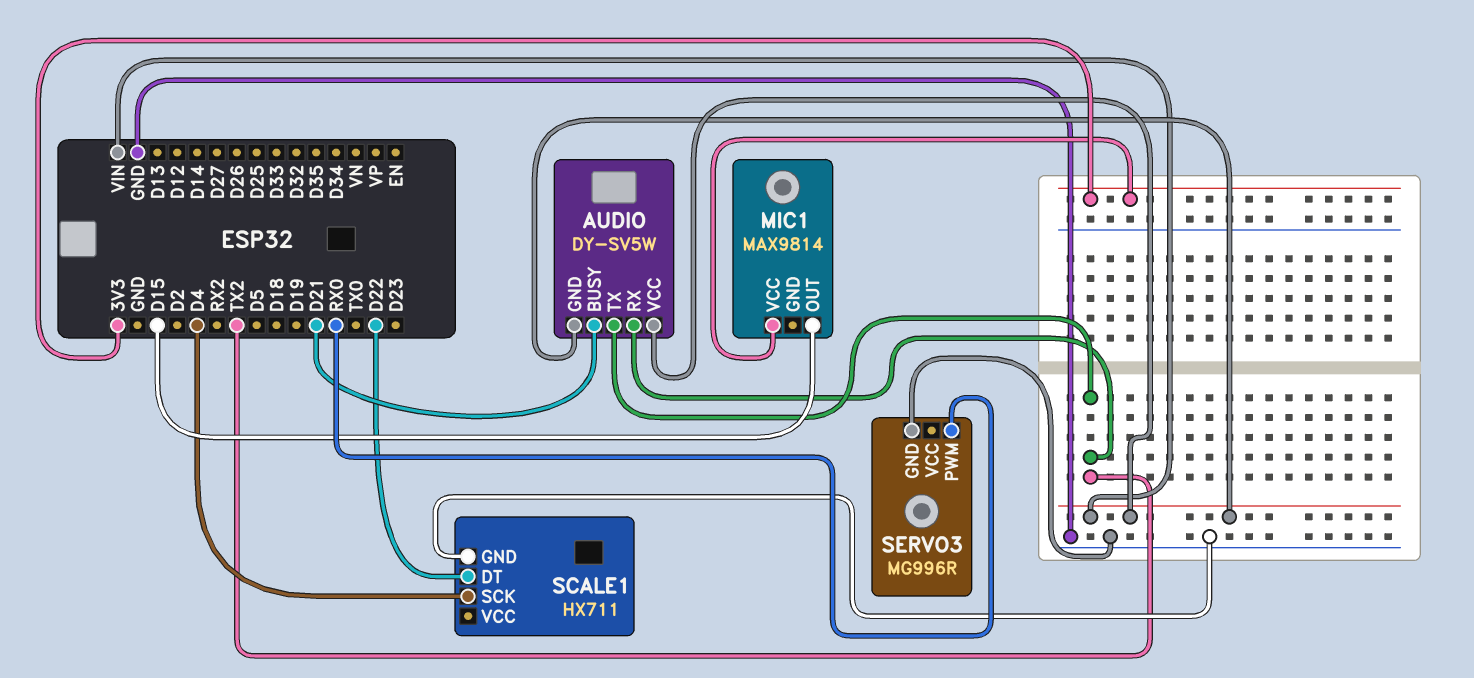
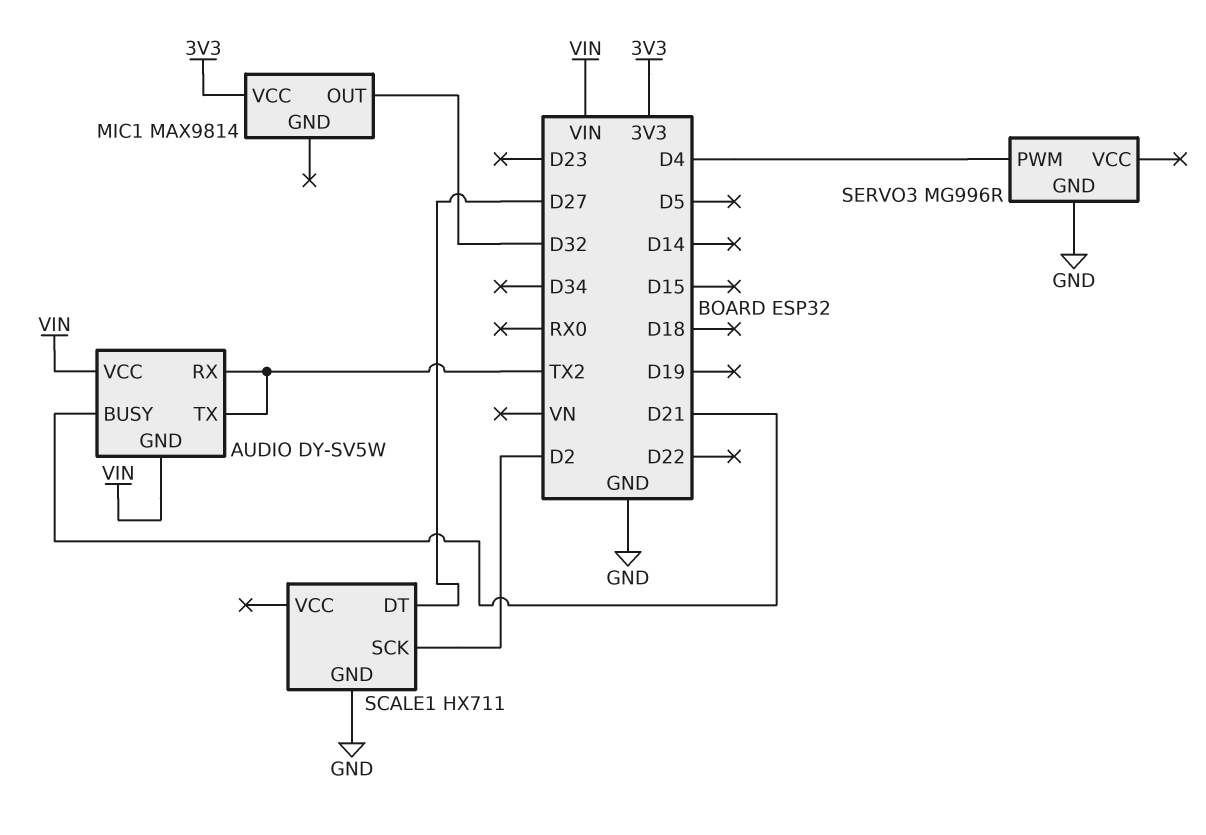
MIC1 pin OUT: D15 -> D32
SCALE1 pin DT: D22 -> D27
SCALE1 pin SCK: D4 -> D2
SERVO3 pin PWM: RX0 -> D4

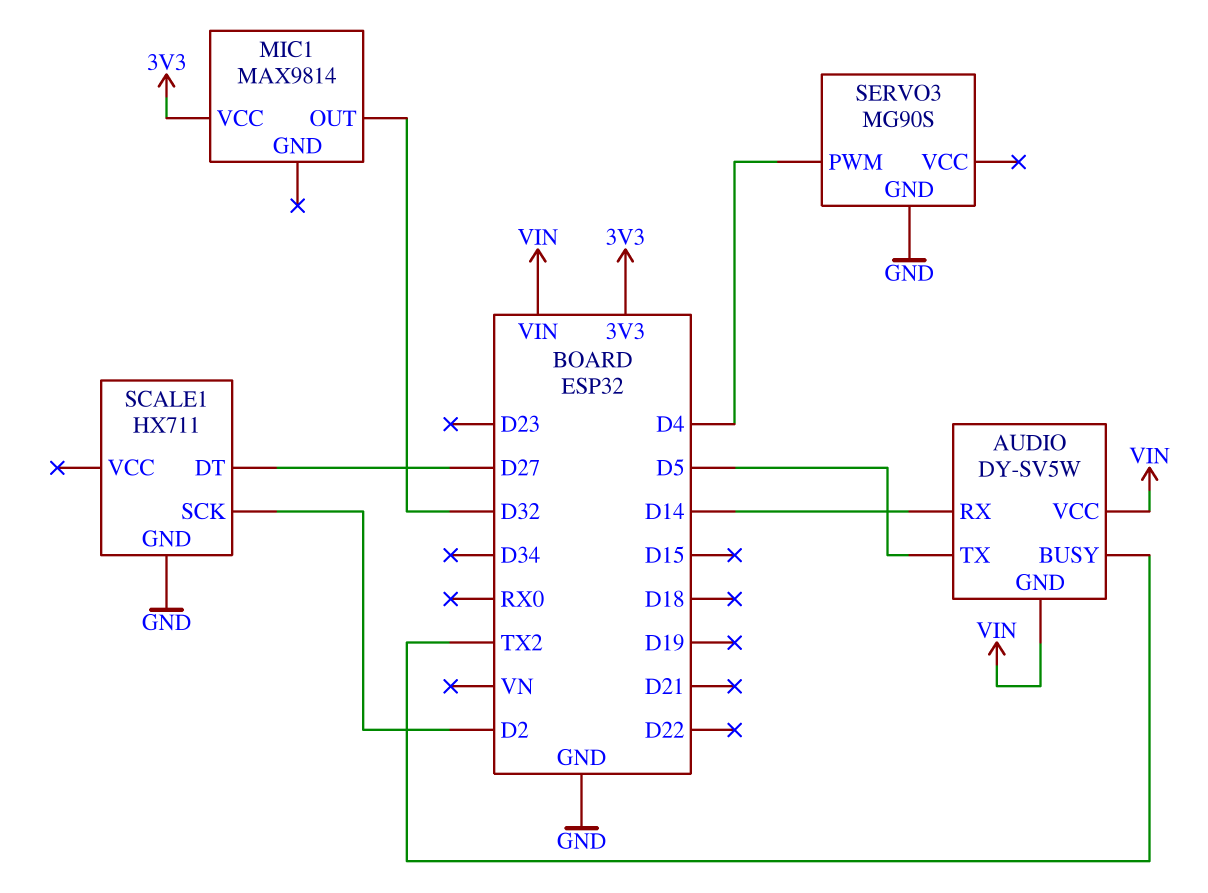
AUDIO pin BUSY: D21 -> TX2
AUDIO pin RX: TX2 -> D14
AUDIO pin TX: TX2 -> D5
SERVO3: MG996R -> MG90S

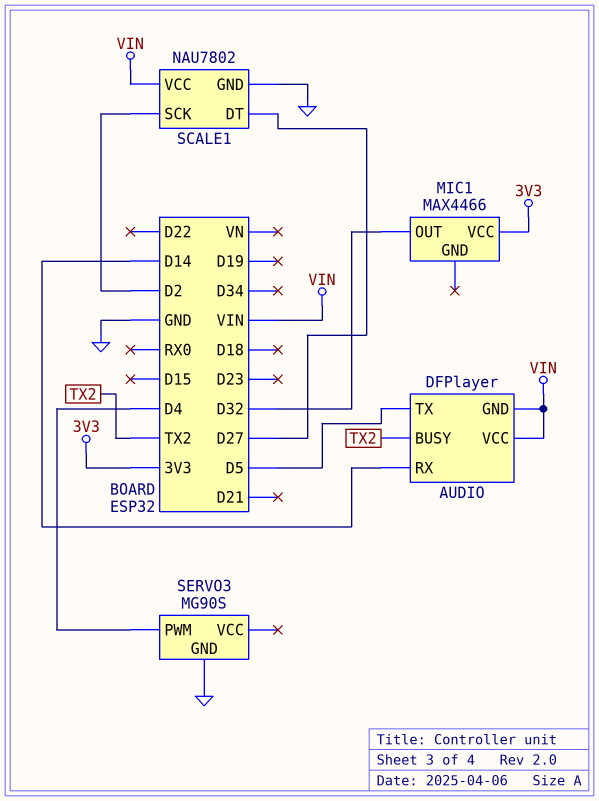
AUDIO: DY-SV5W -> DFPlayer
MIC1: MAX9814 -> MAX4466
SCALE1: HX711 -> NAU7802
SCALE1 pin VCC: none -> VIN

